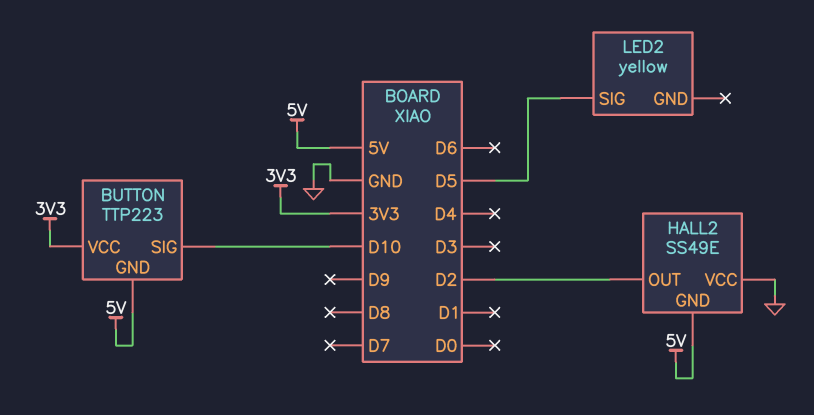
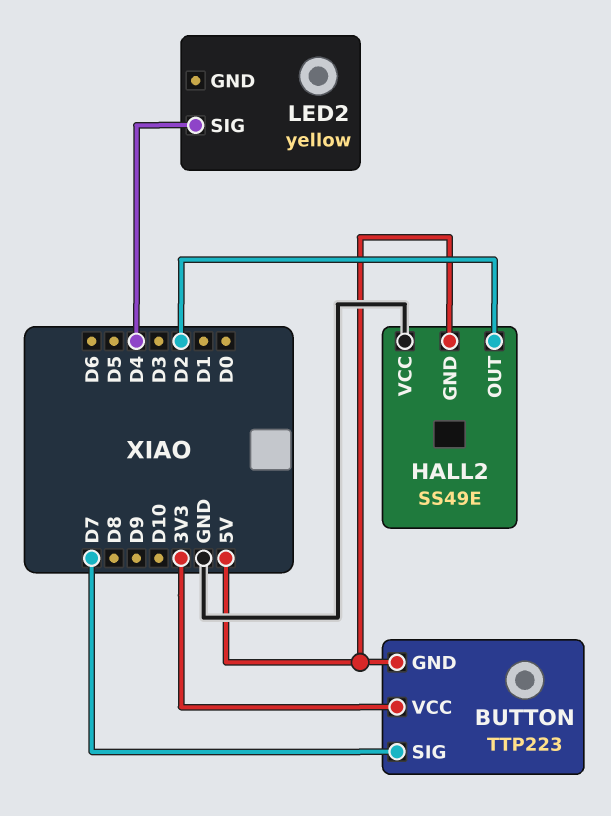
BUTTON pin SIG: D10 -> D7
LED2 pin SIG: D5 -> D4

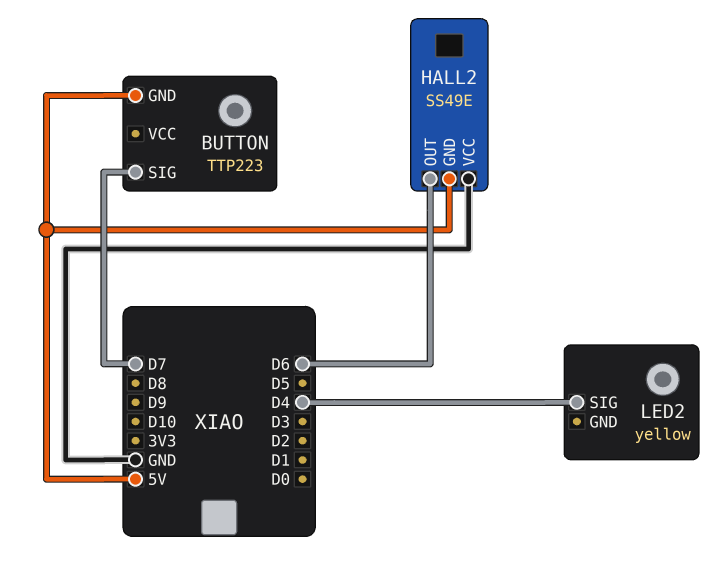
BUTTON pin VCC: 3V3 -> none
HALL2 pin OUT: D2 -> D6

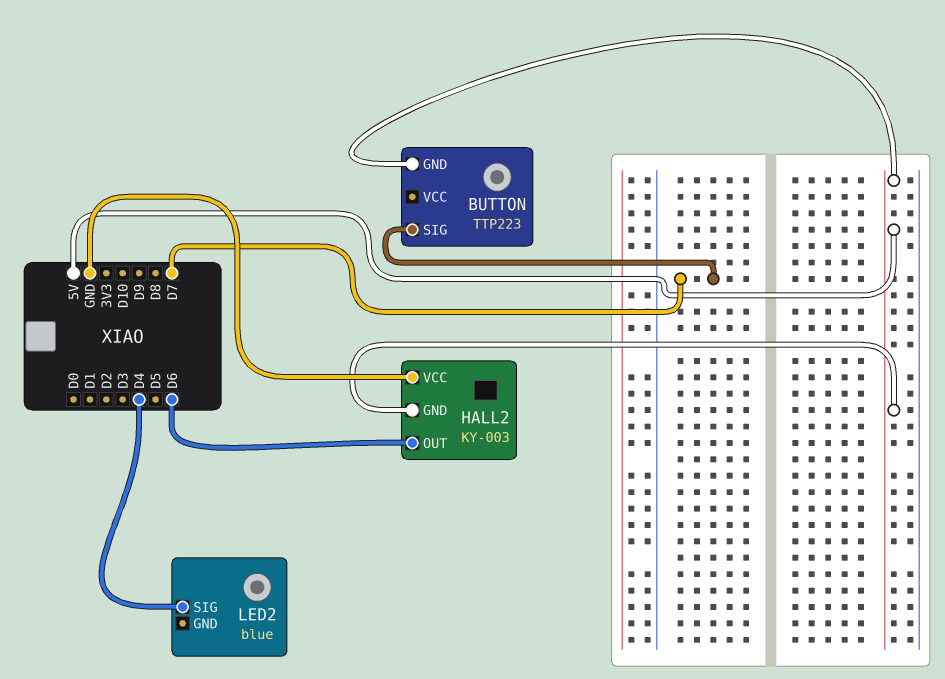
HALL2: SS49E -> KY-003
LED2: yellow -> blue

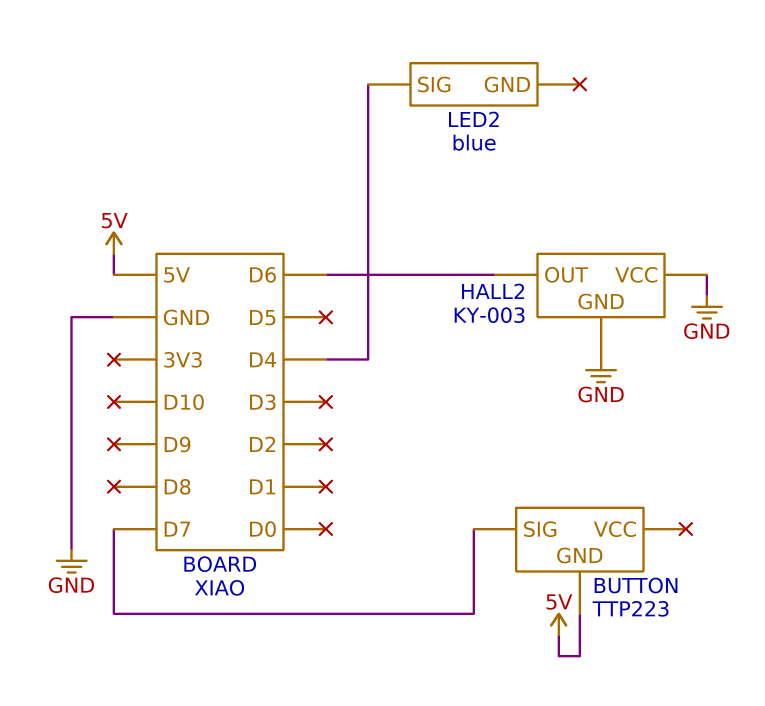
HALL2 pin GND: 5V -> GND

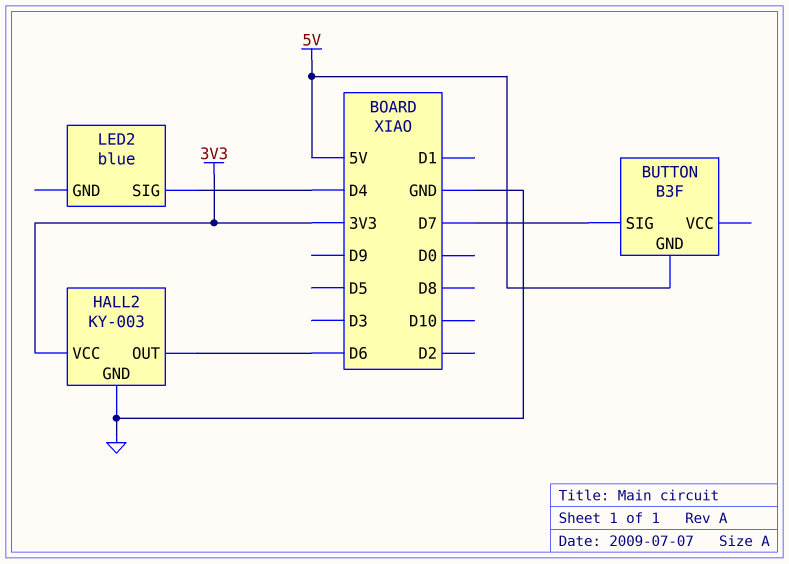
BUTTON: TTP223 -> B3F
HALL2 pin VCC: GND -> 3V3

